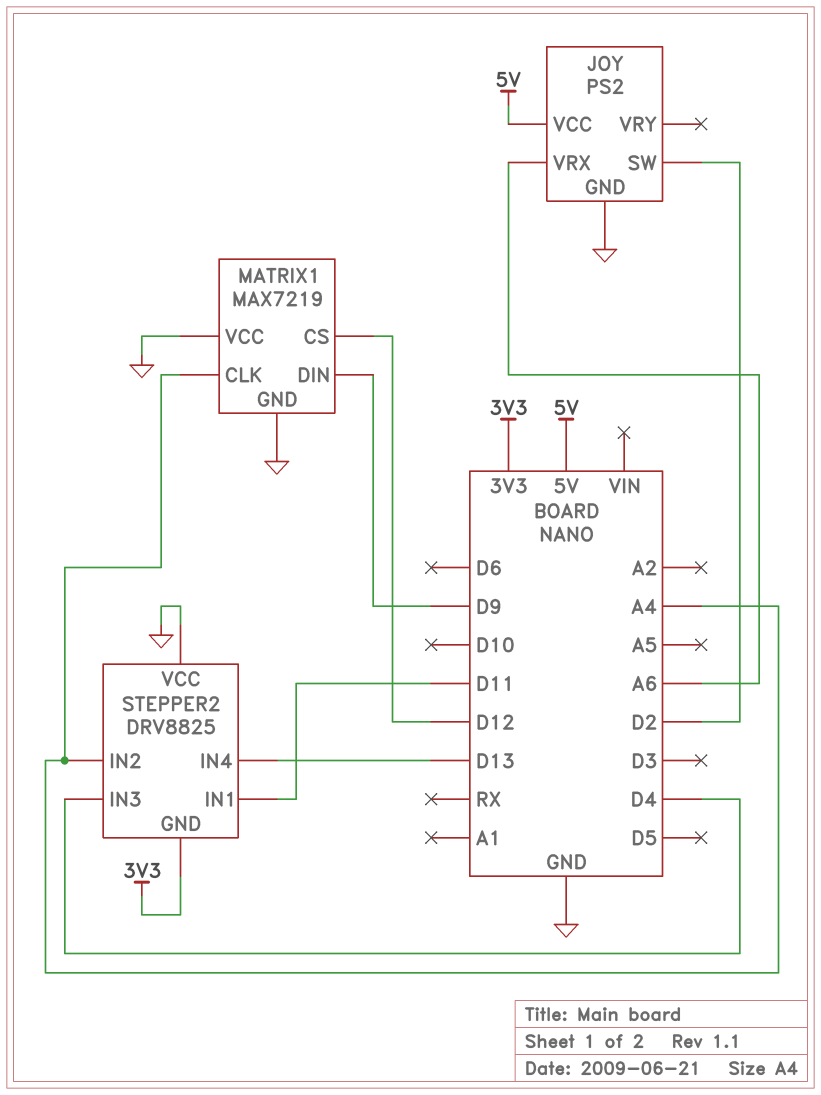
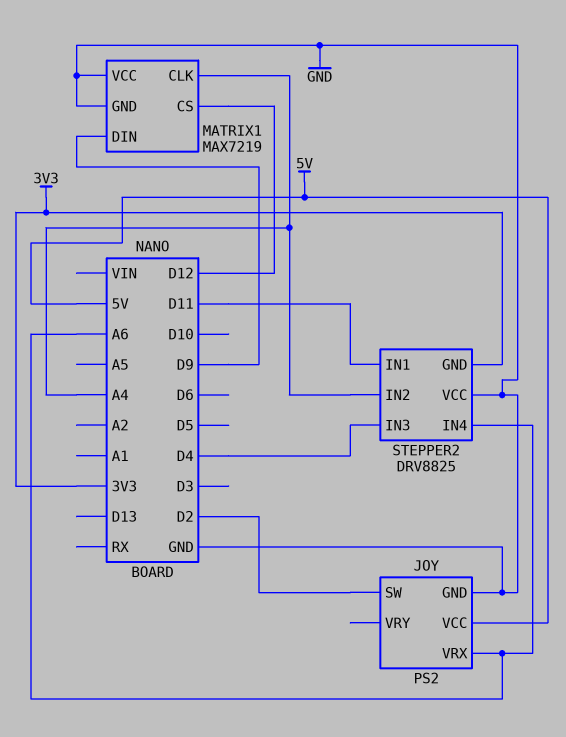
STEPPER2 pin IN4: D13 -> A6

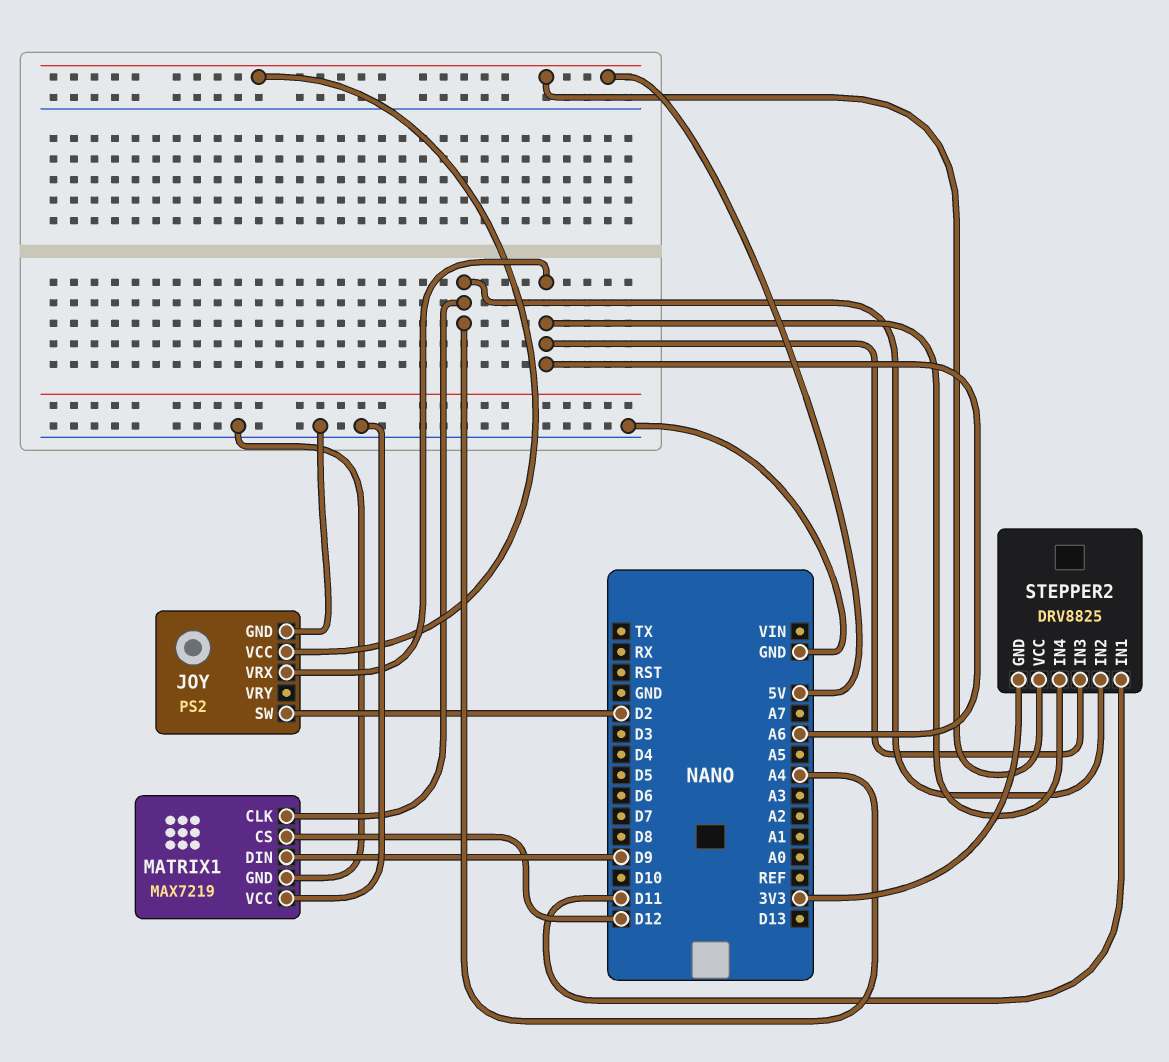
STEPPER2 pin IN3: D4 -> A6
STEPPER2 pin VCC: GND -> 5V

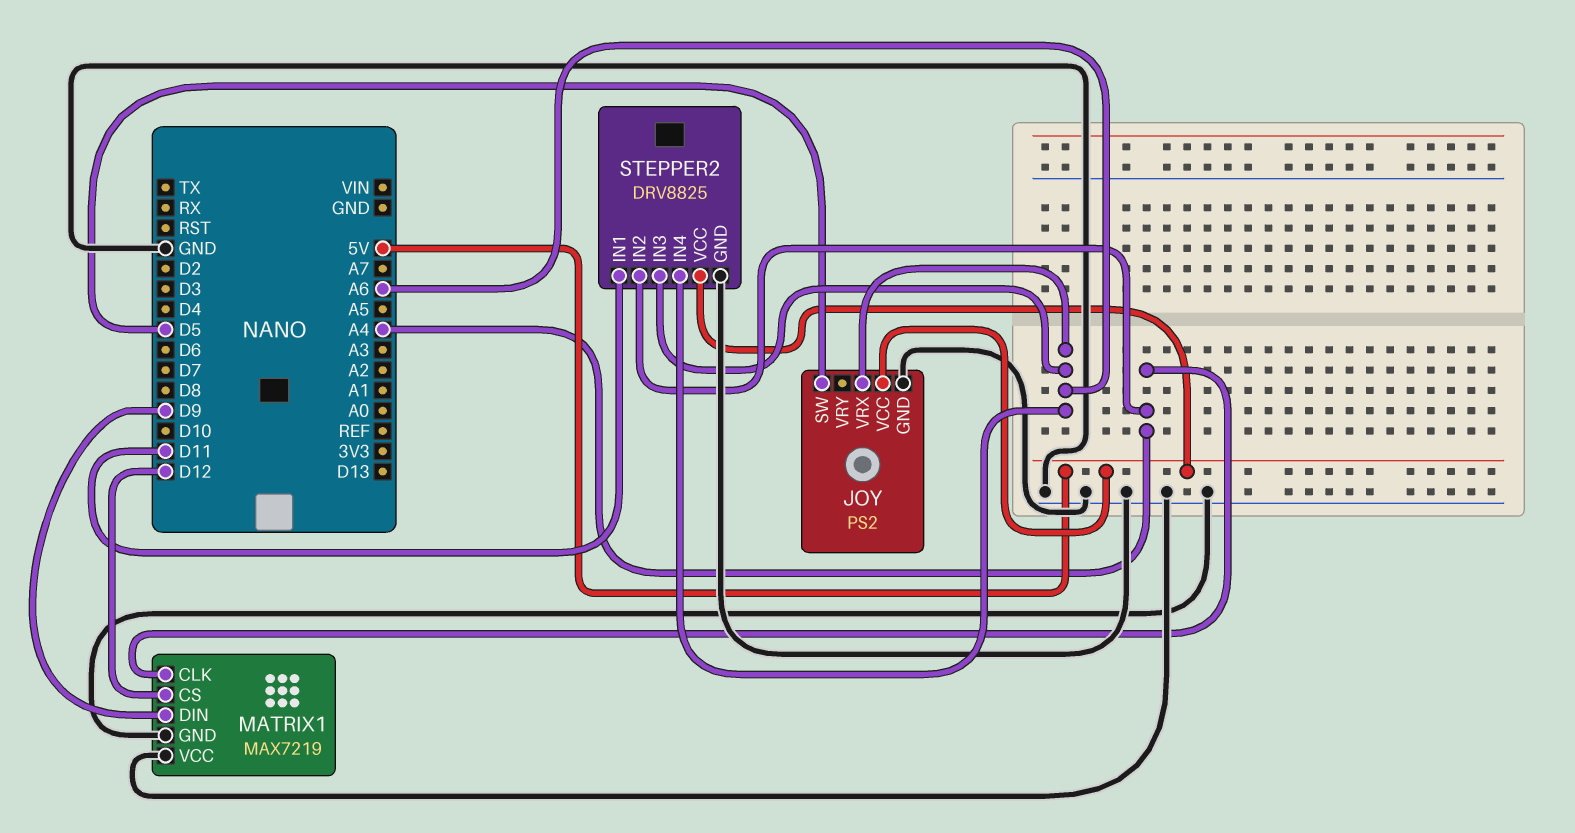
JOY pin SW: D2 -> D5
STEPPER2 pin GND: 3V3 -> GND

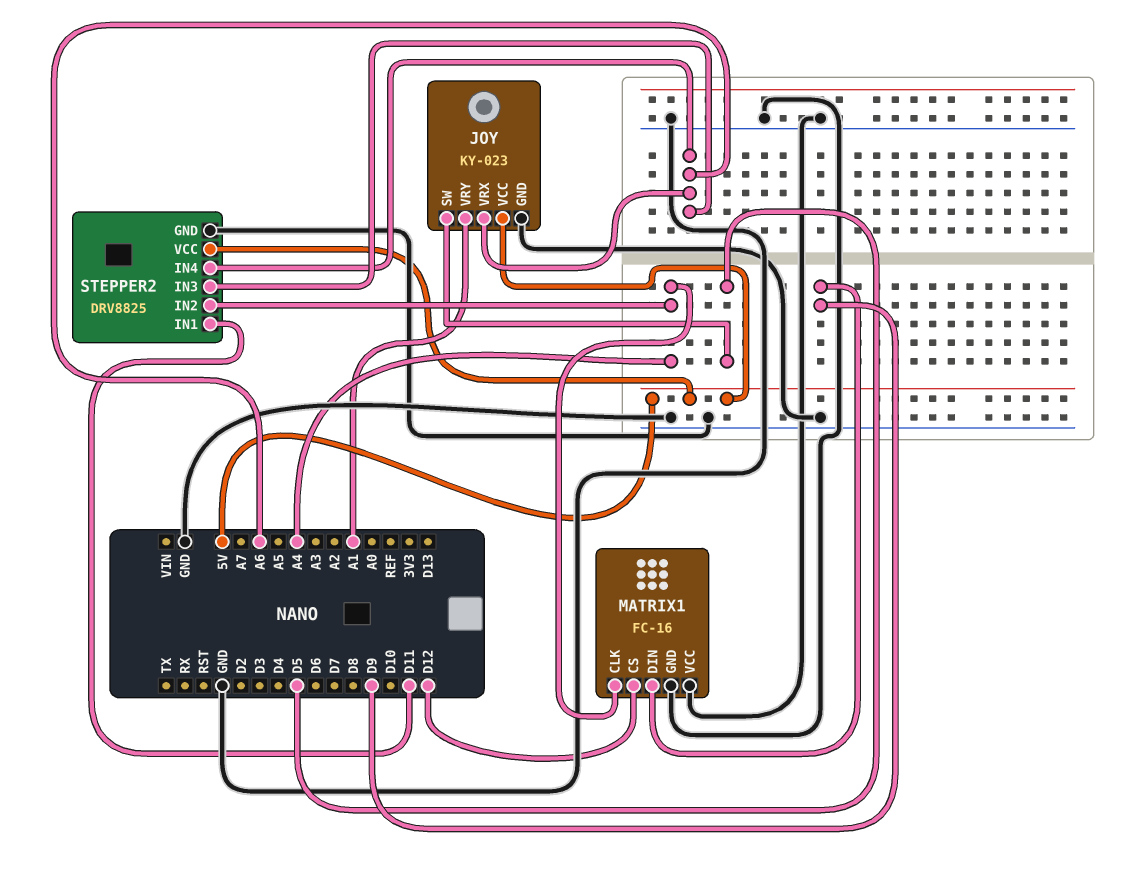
JOY: PS2 -> KY-023
JOY pin VRY: none -> A1
MATRIX1: MAX7219 -> FC-16

